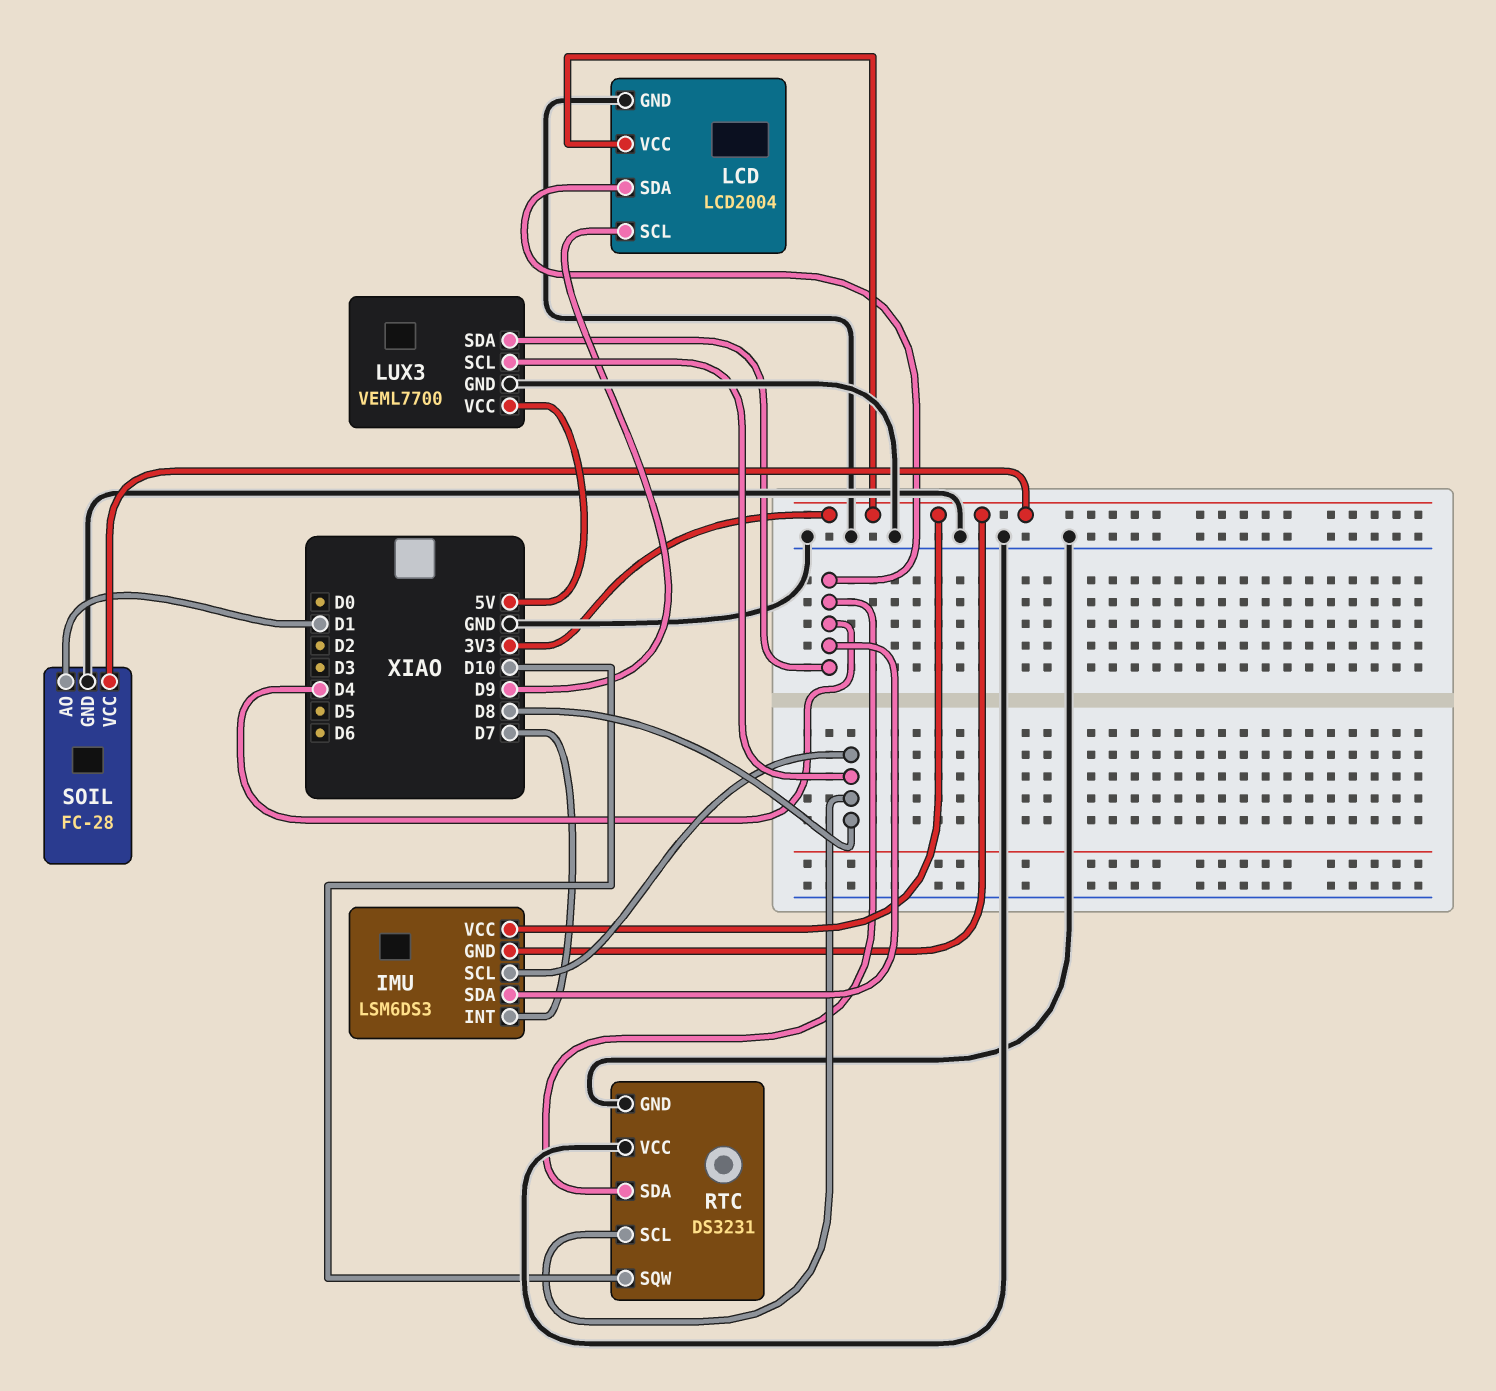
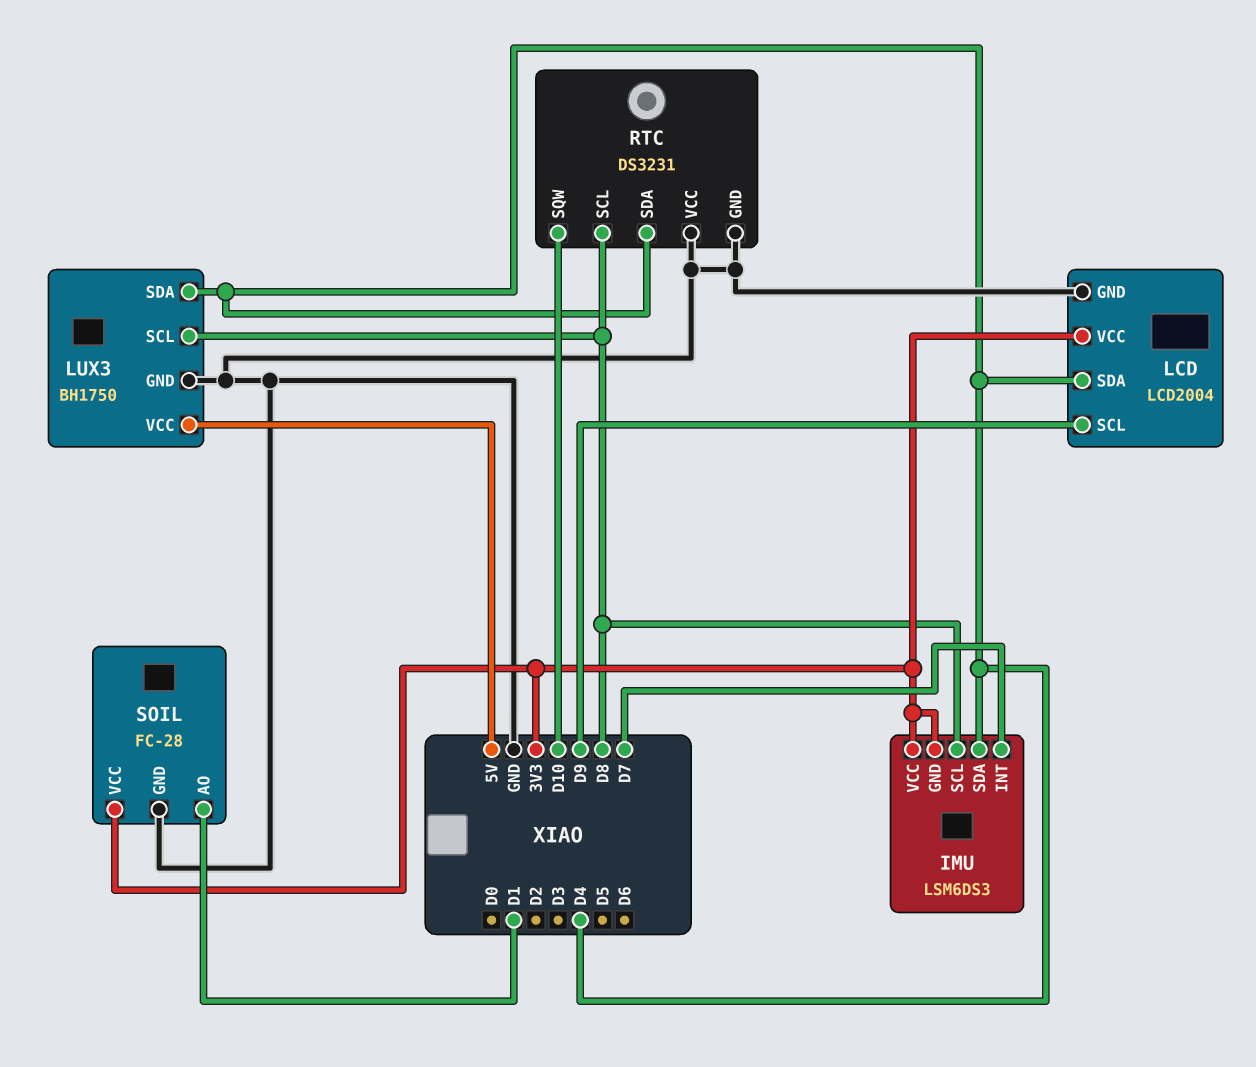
LUX3: VEML7700 -> BH1750

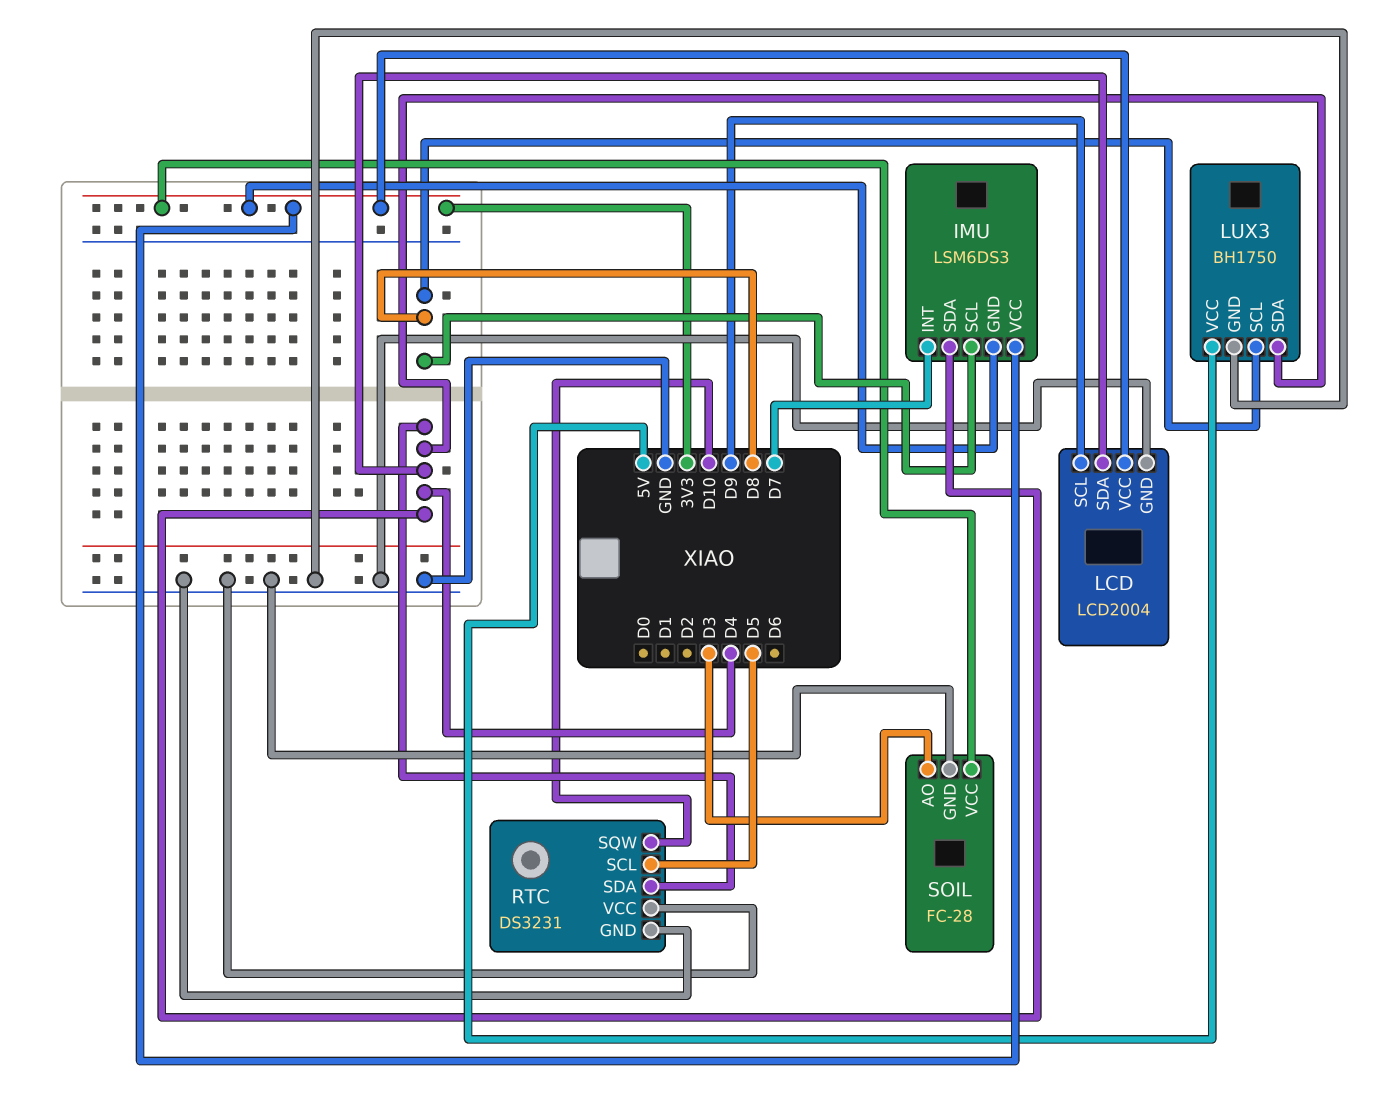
RTC pin SCL: D8 -> D5
SOIL pin AO: D1 -> D3

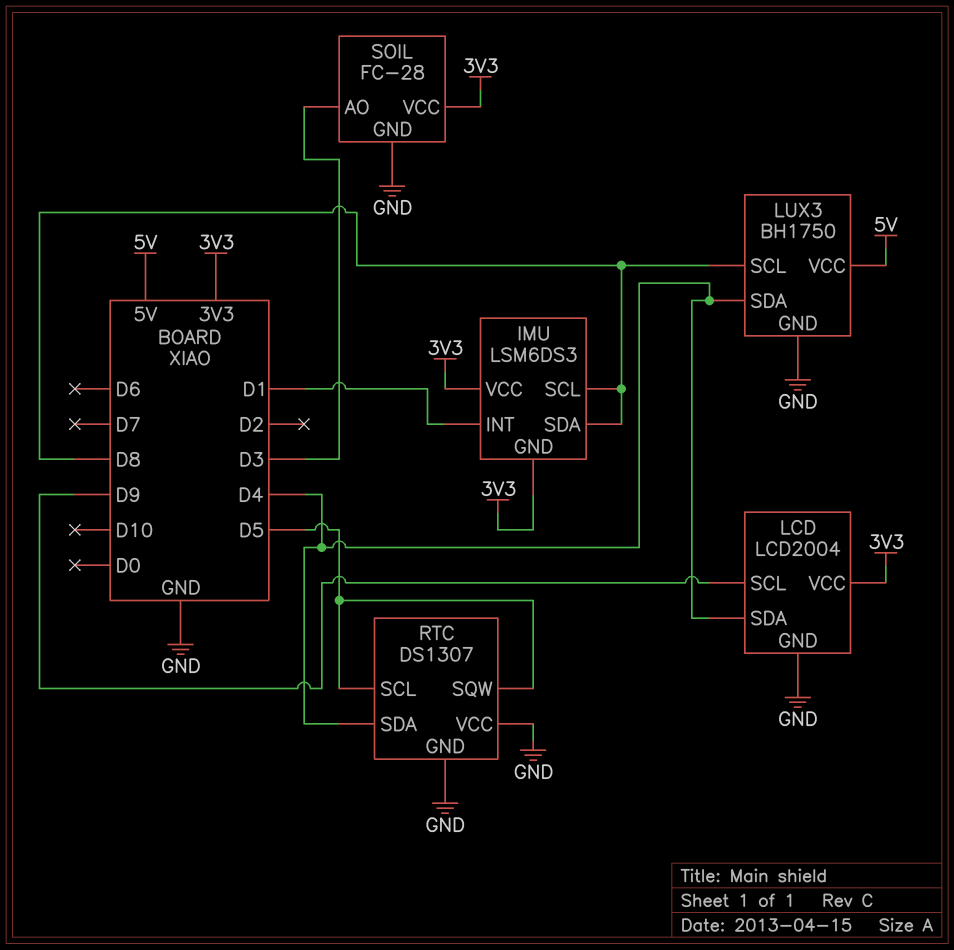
IMU pin INT: D7 -> D1
IMU pin SDA: D4 -> D8
RTC: DS3231 -> DS1307
RTC pin SQW: D10 -> D5

